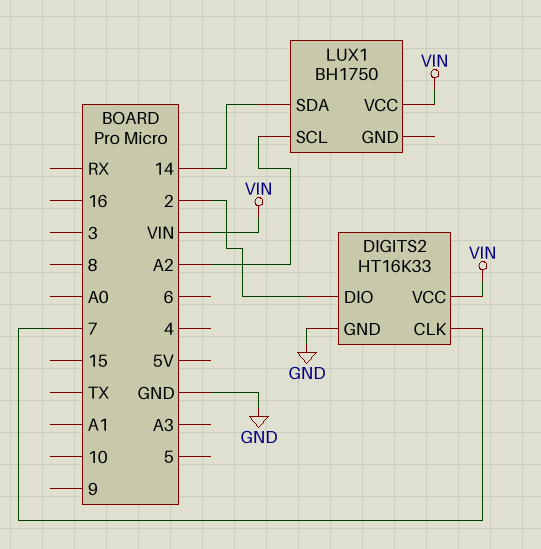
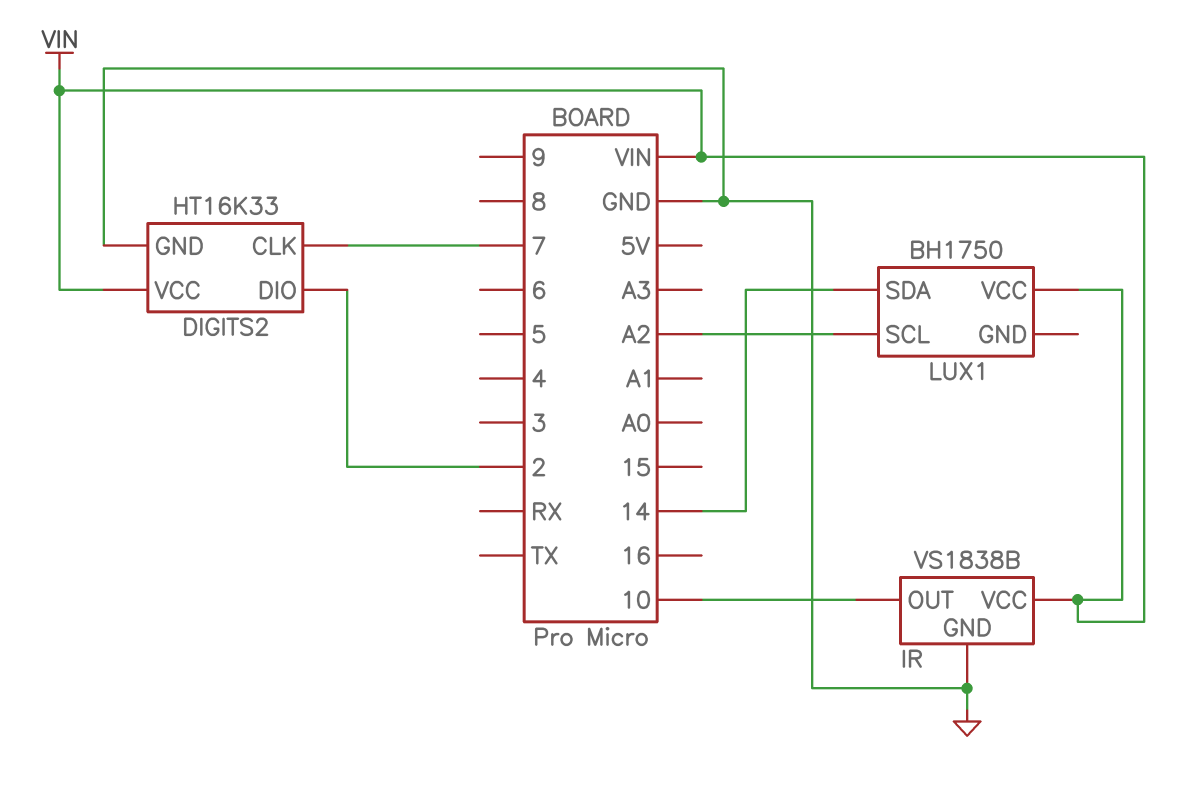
IR: none -> VS1838B
IR pin GND: none -> GND
IR pin OUT: none -> 10
IR pin VCC: none -> VIN

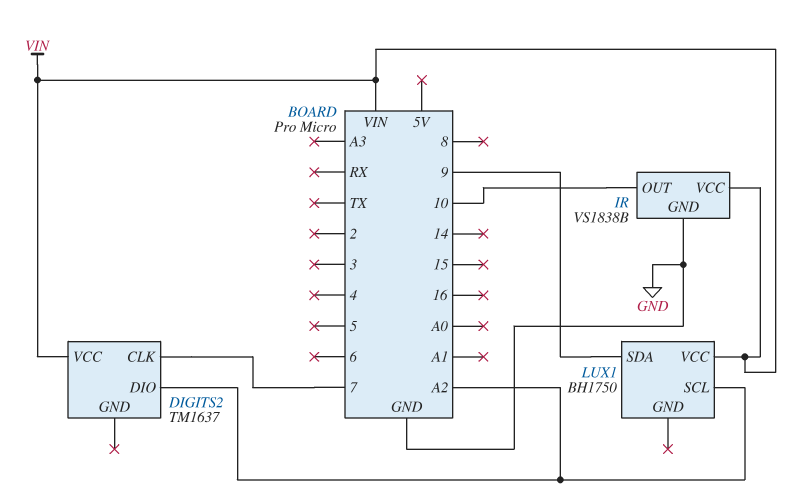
DIGITS2: HT16K33 -> TM1637
DIGITS2 pin DIO: 2 -> A2
DIGITS2 pin GND: GND -> none
LUX1 pin SDA: 14 -> 9

